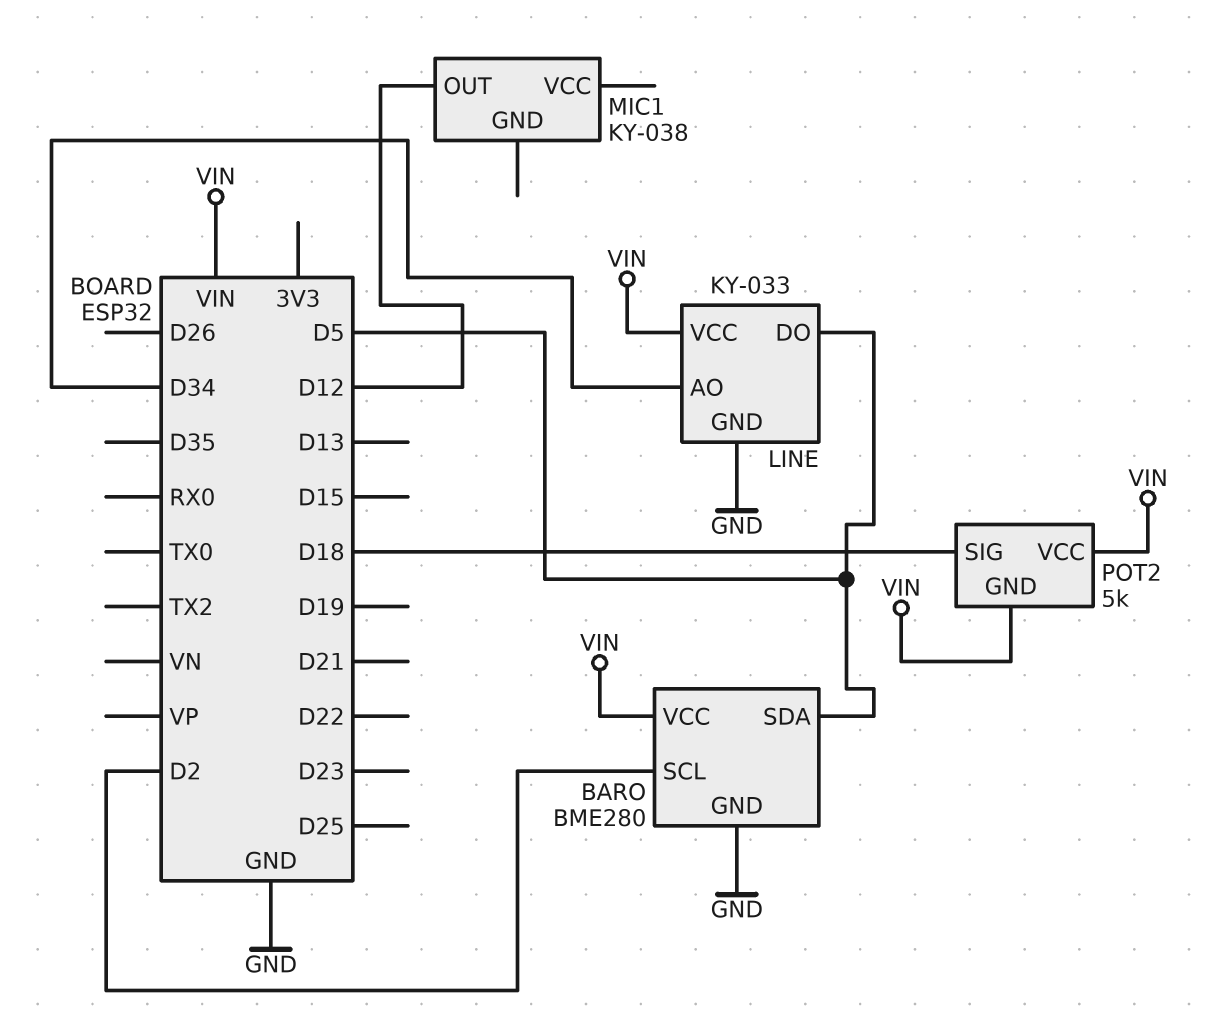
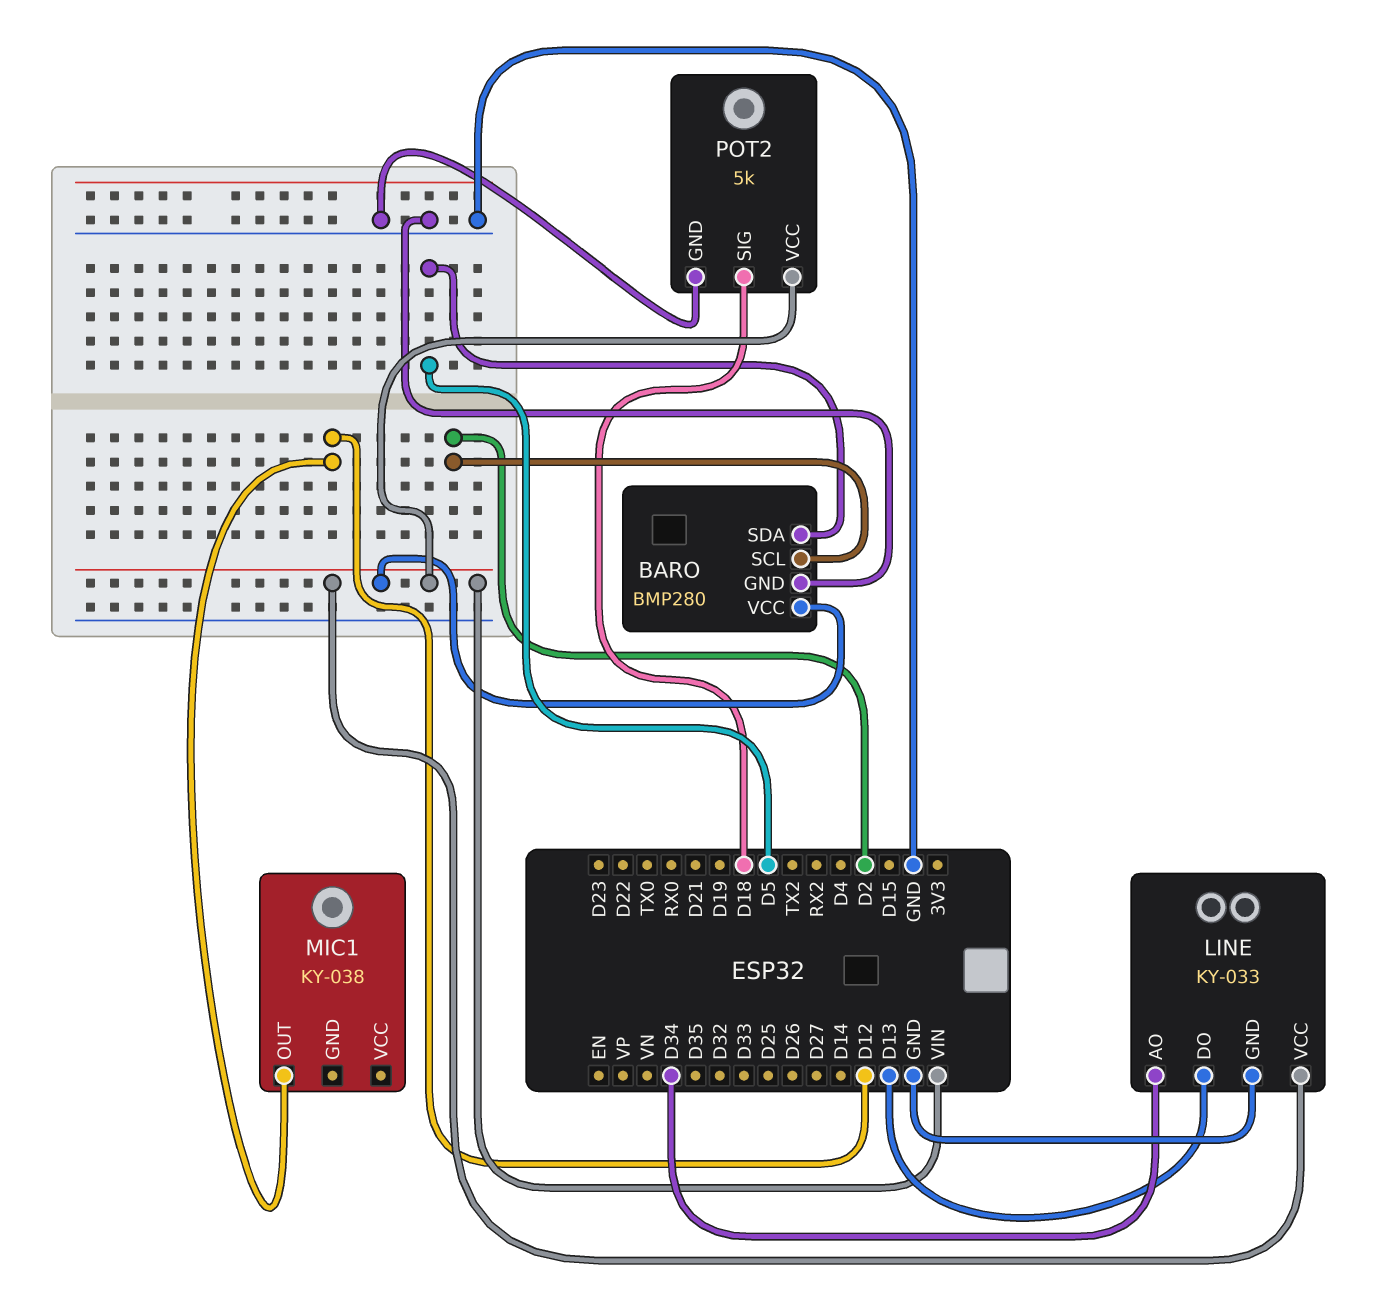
BARO: BME280 -> BMP280
LINE pin DO: D5 -> D13
POT2 pin GND: VIN -> GND

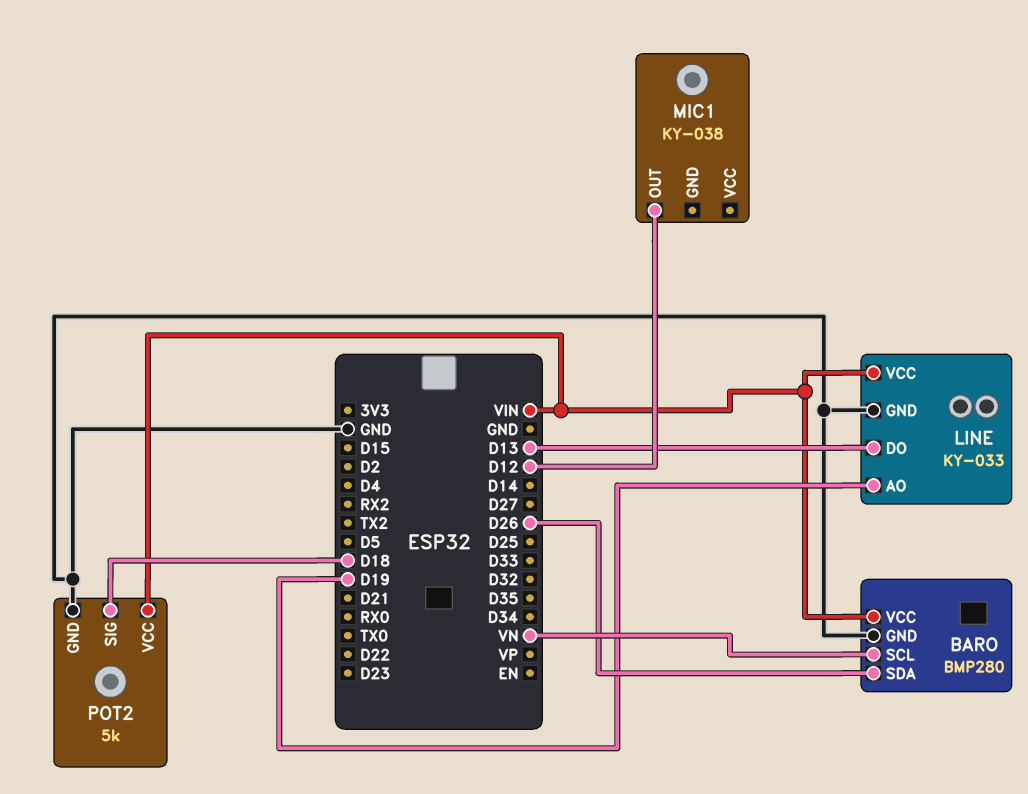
BARO pin SCL: D2 -> VN
BARO pin SDA: D5 -> D26
LINE pin AO: D34 -> D19

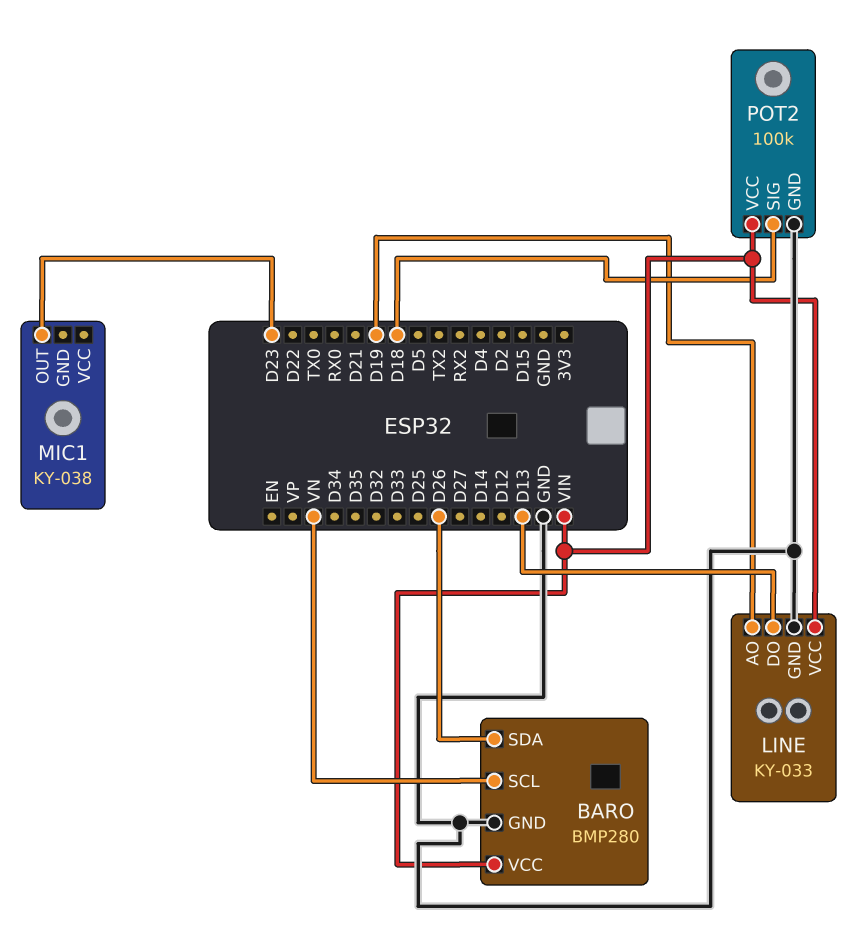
MIC1 pin OUT: D12 -> D23
POT2: 5k -> 100k

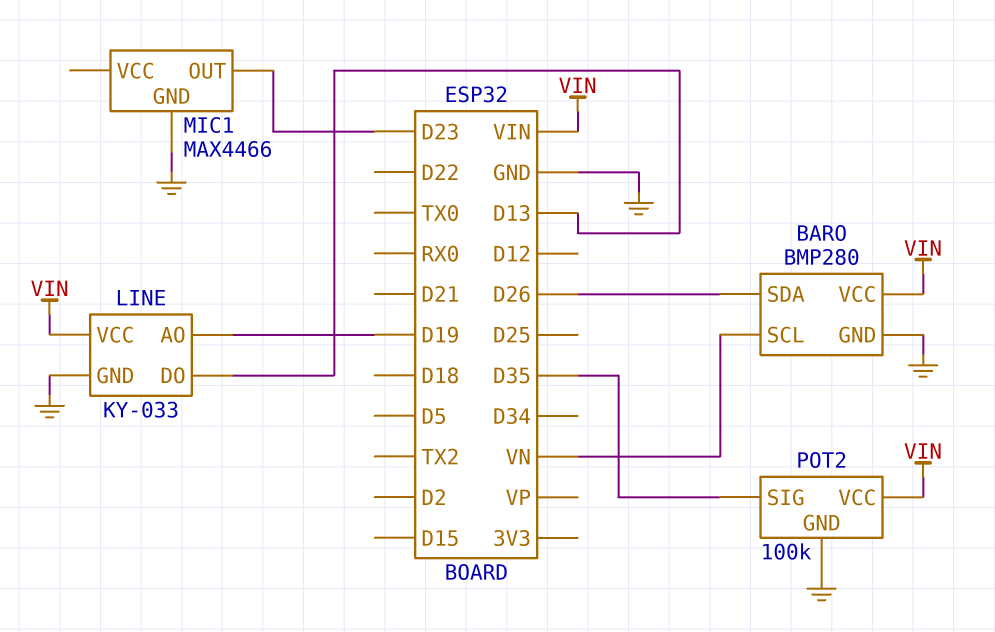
MIC1: KY-038 -> MAX4466
MIC1 pin GND: none -> GND
POT2 pin SIG: D18 -> D35

